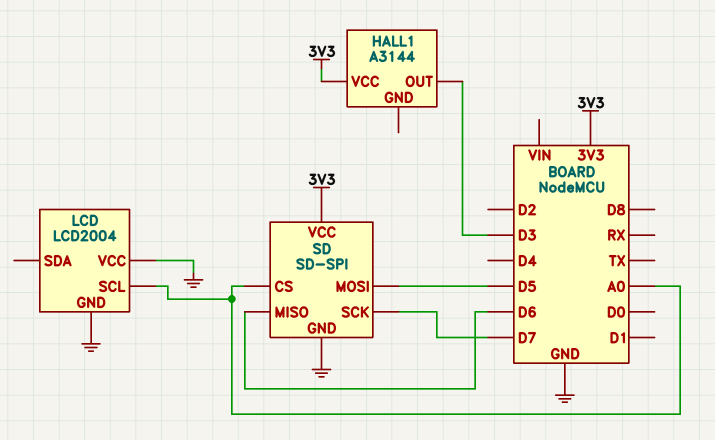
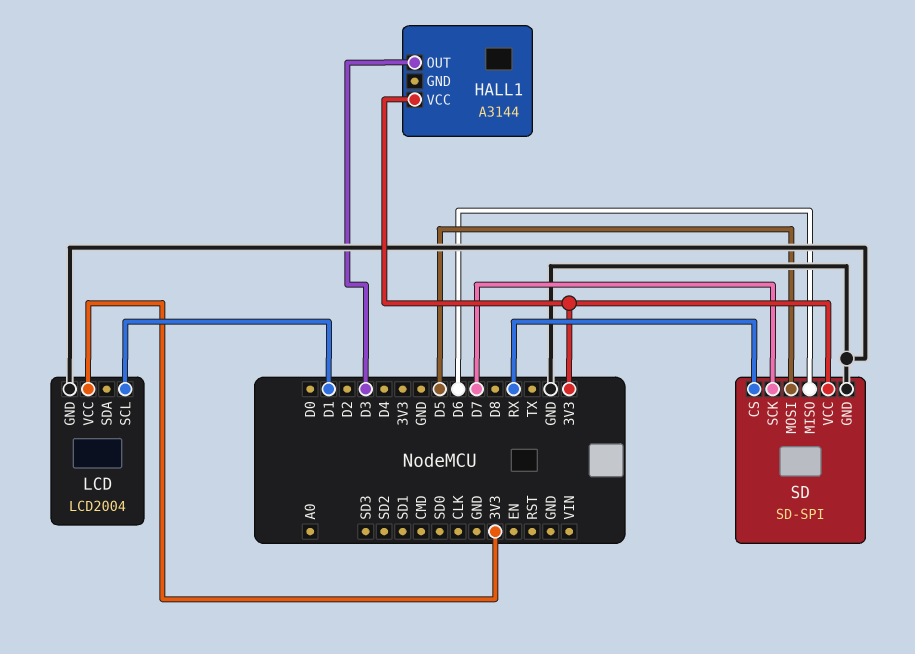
LCD pin SCL: A0 -> D1
LCD pin VCC: GND -> 3V3
SD pin CS: A0 -> RX

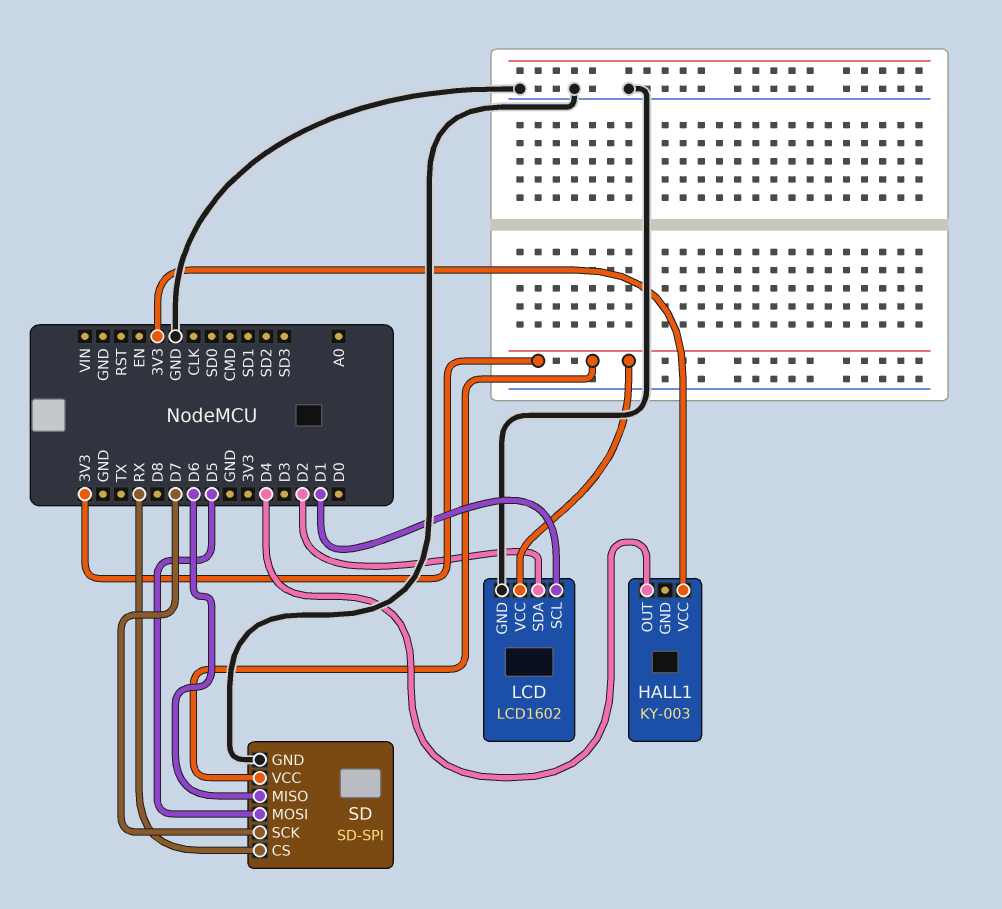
HALL1: A3144 -> KY-003
HALL1 pin OUT: D3 -> D4
LCD: LCD2004 -> LCD1602
LCD pin SDA: none -> D2

